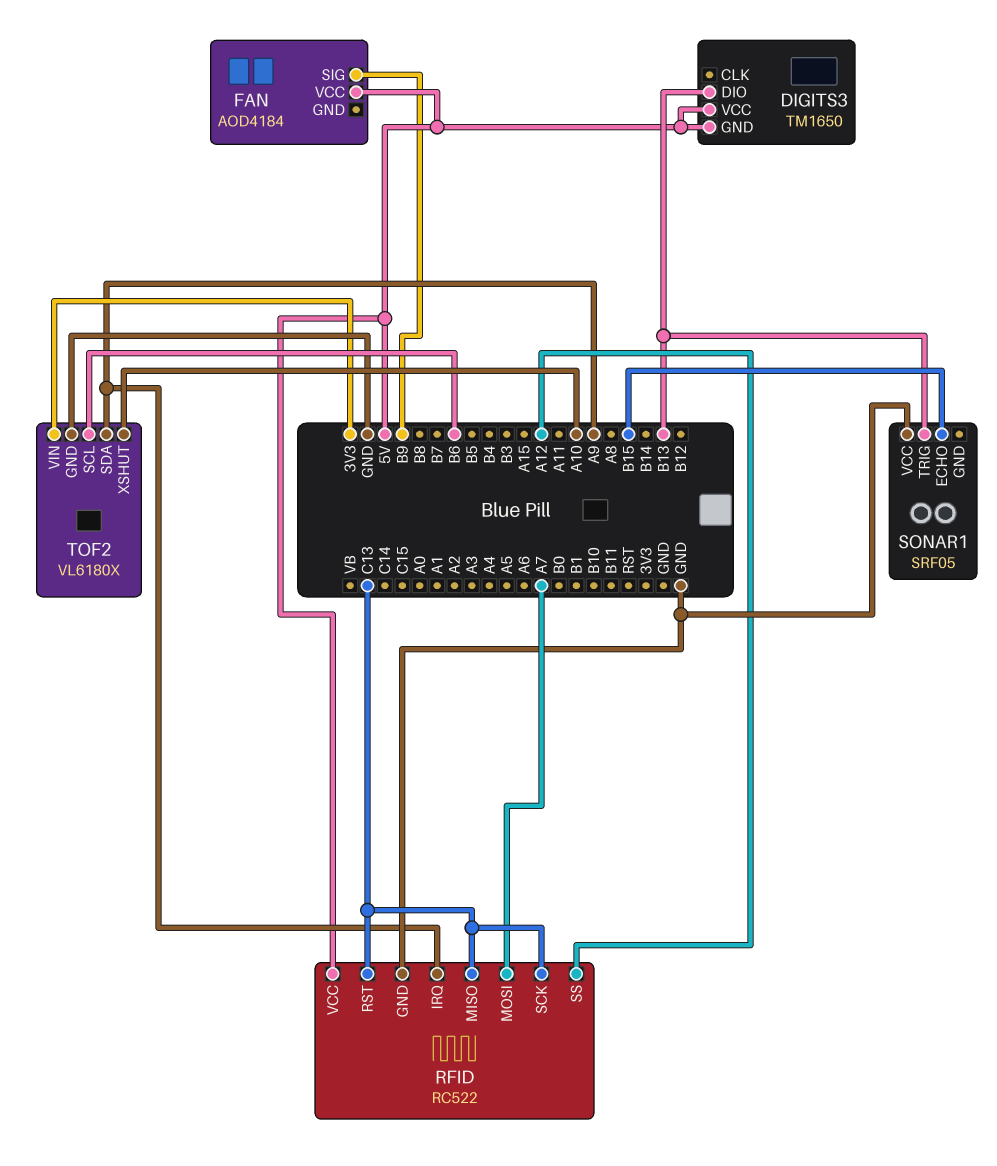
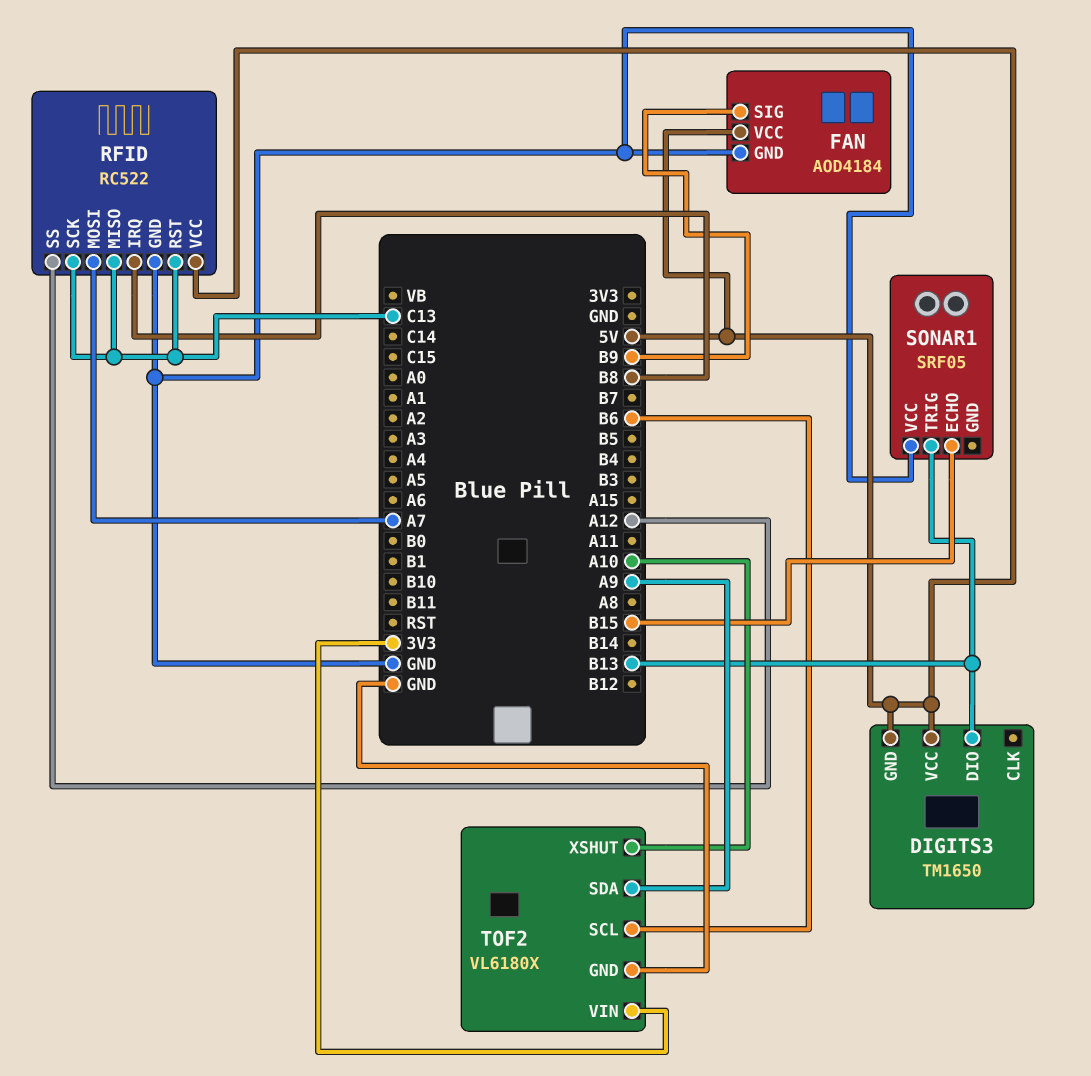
FAN pin GND: none -> GND
RFID pin IRQ: A9 -> B8

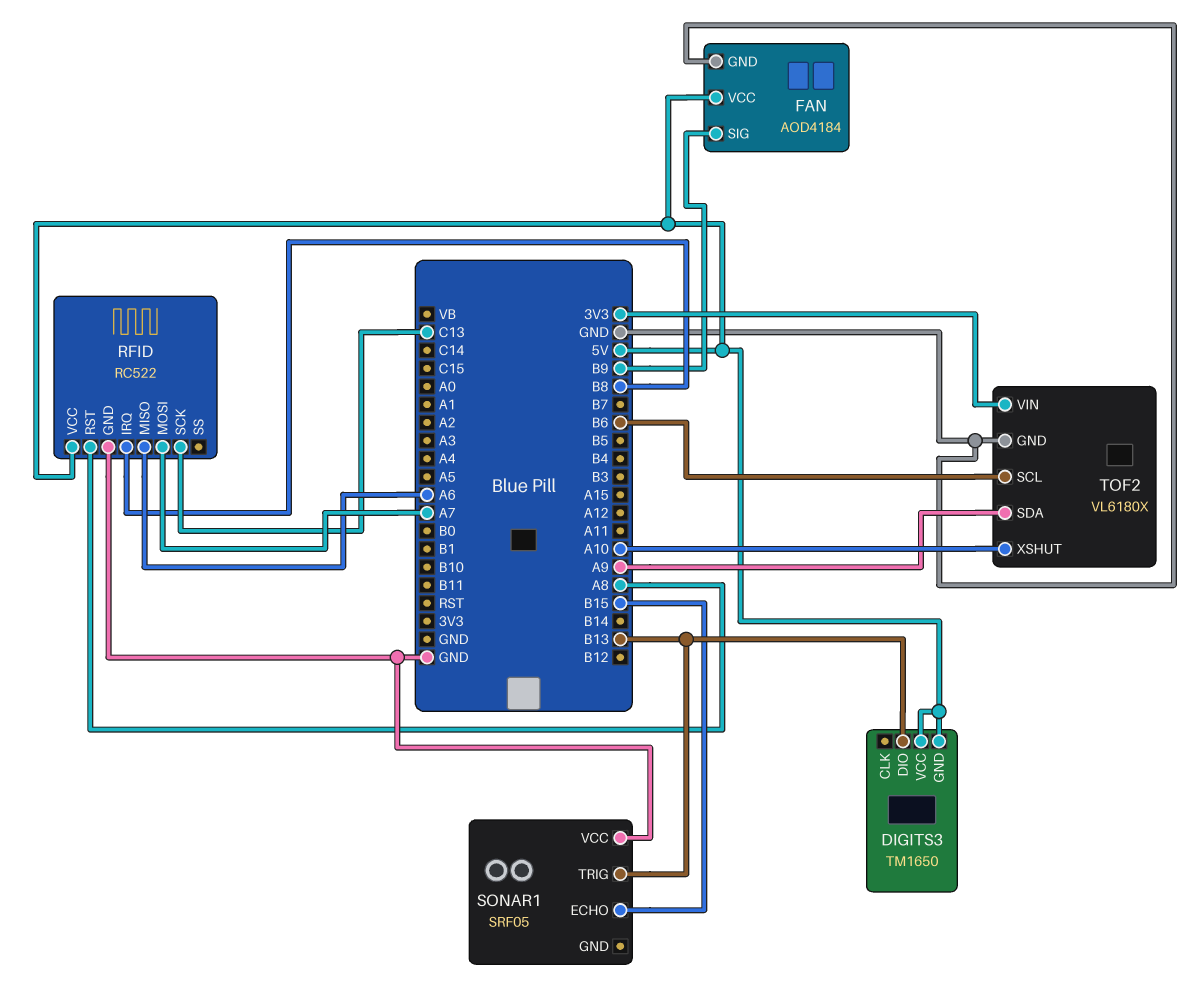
RFID pin MISO: C13 -> A6
RFID pin RST: C13 -> A8
RFID pin SS: A12 -> none

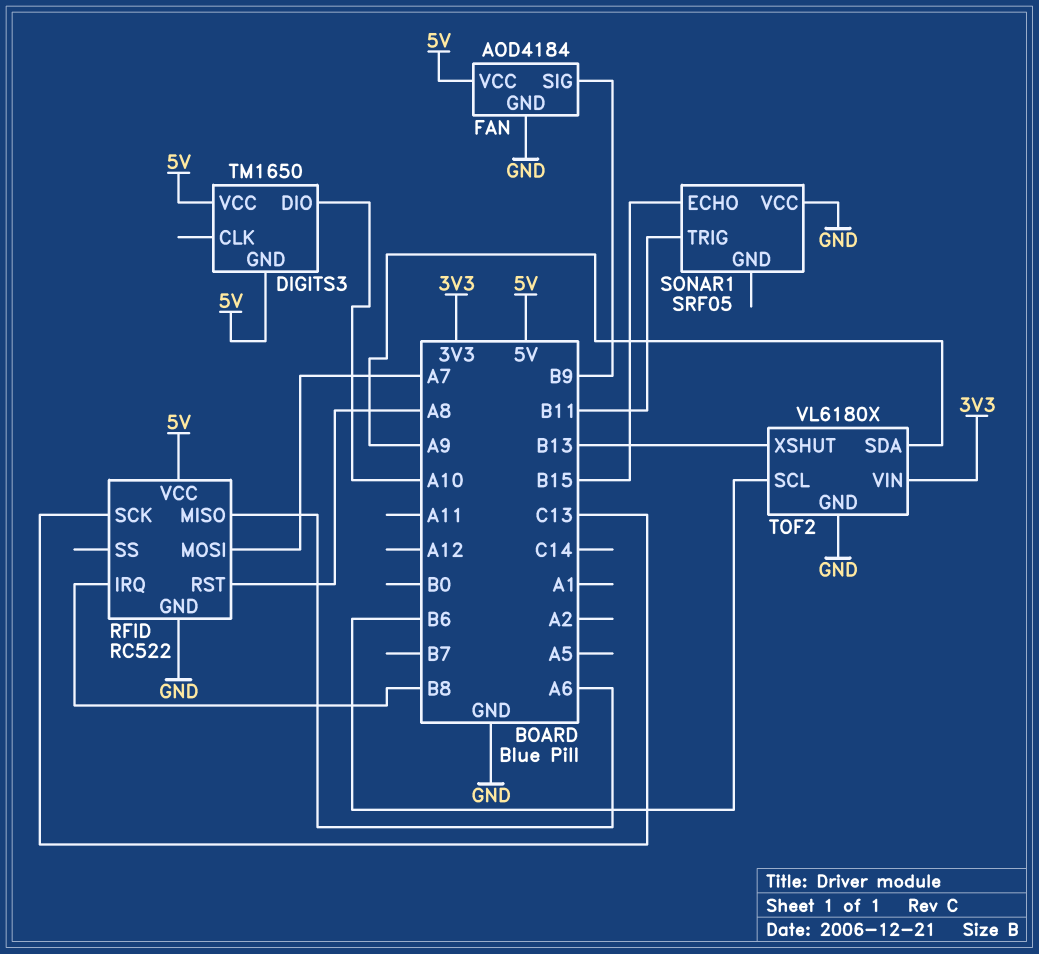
DIGITS3 pin DIO: B13 -> A10
SONAR1 pin TRIG: B13 -> B11
TOF2 pin XSHUT: A10 -> B13

